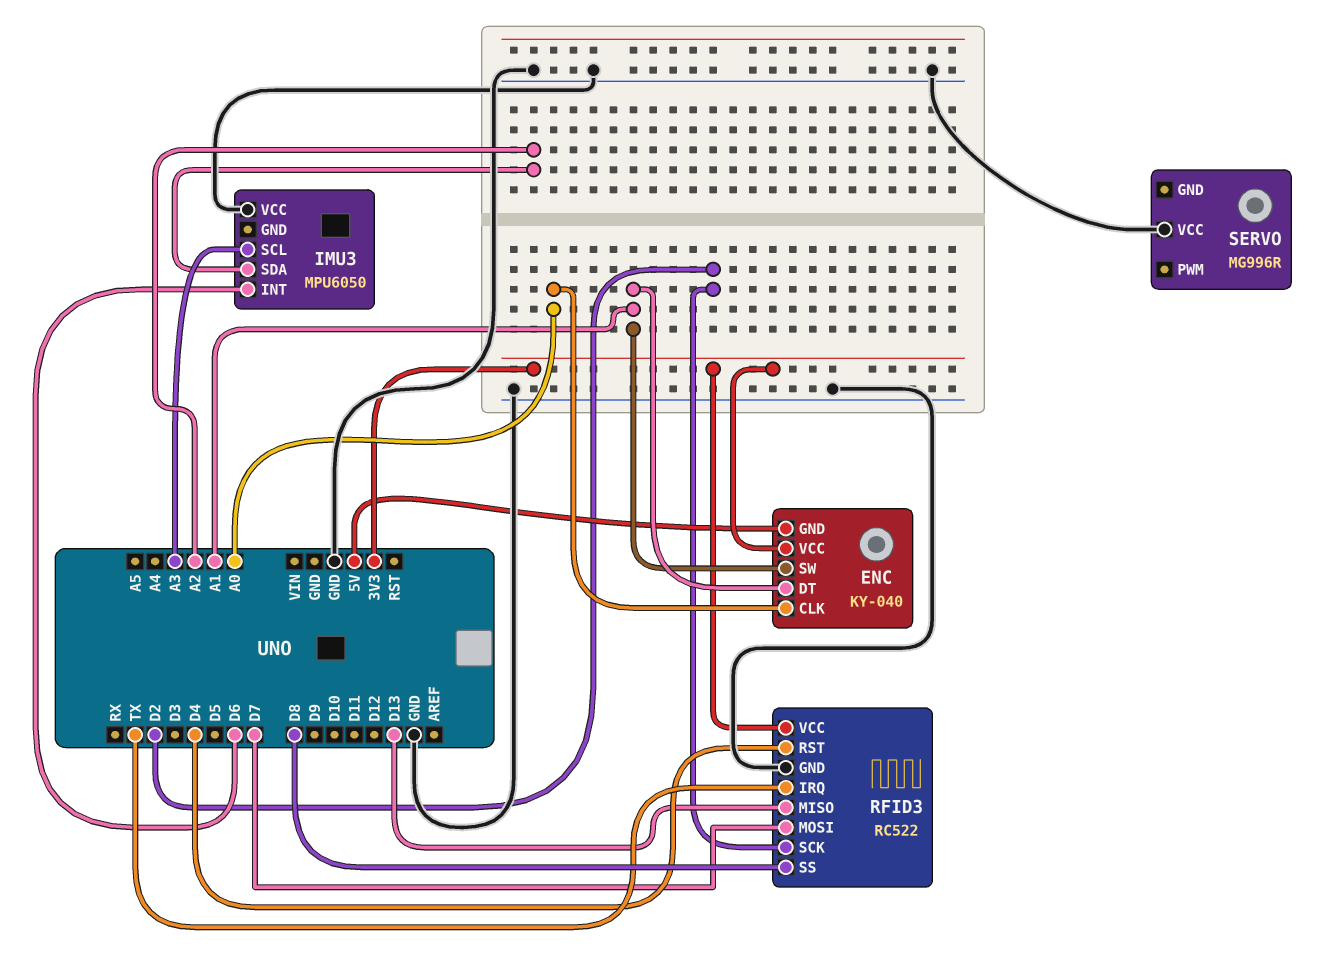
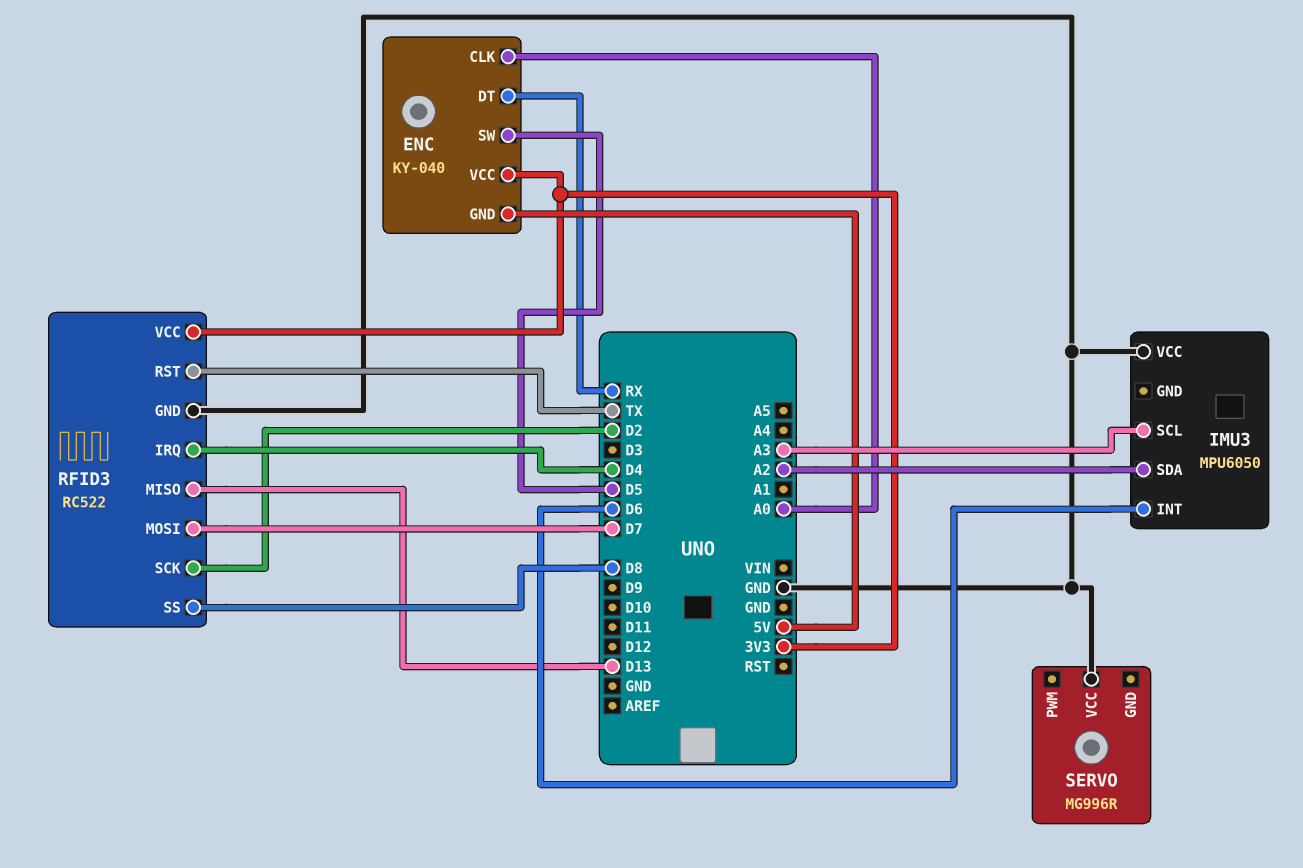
ENC pin DT: A1 -> RX
ENC pin SW: A1 -> D5
RFID3 pin IRQ: TX -> D4
RFID3 pin RST: D4 -> TX

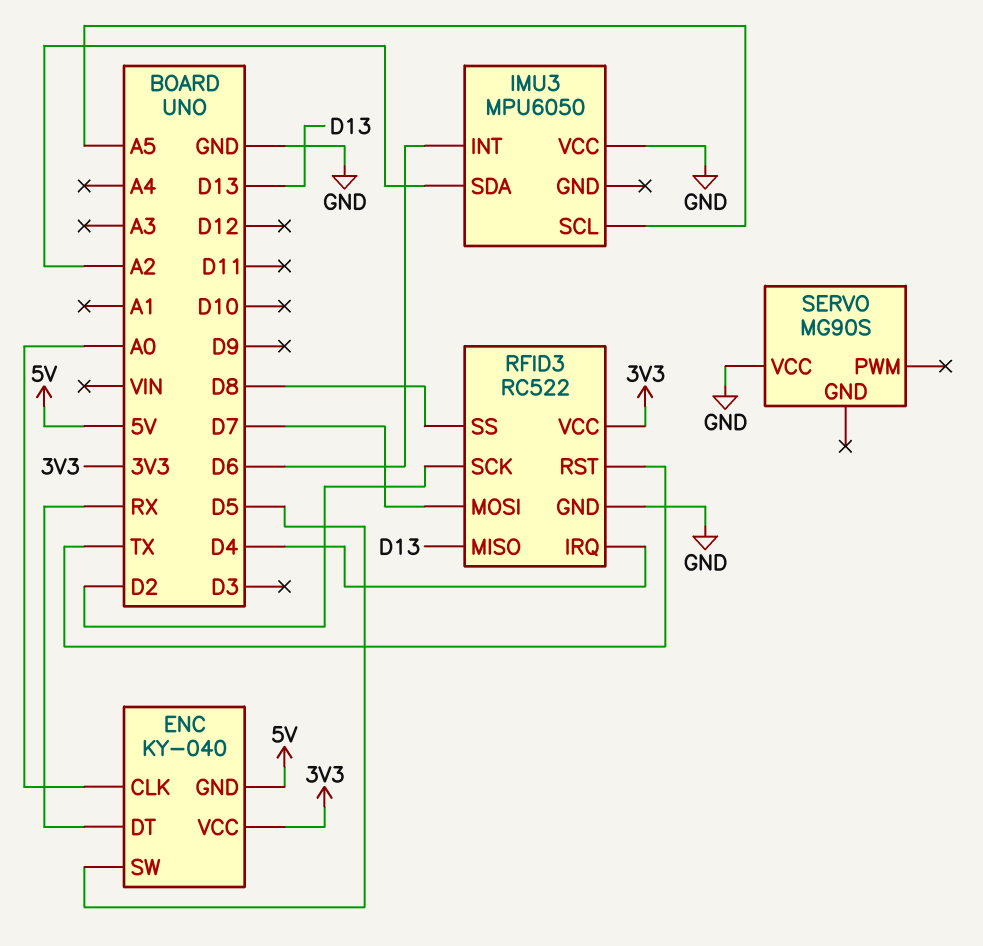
IMU3 pin SCL: A3 -> A5
SERVO: MG996R -> MG90S

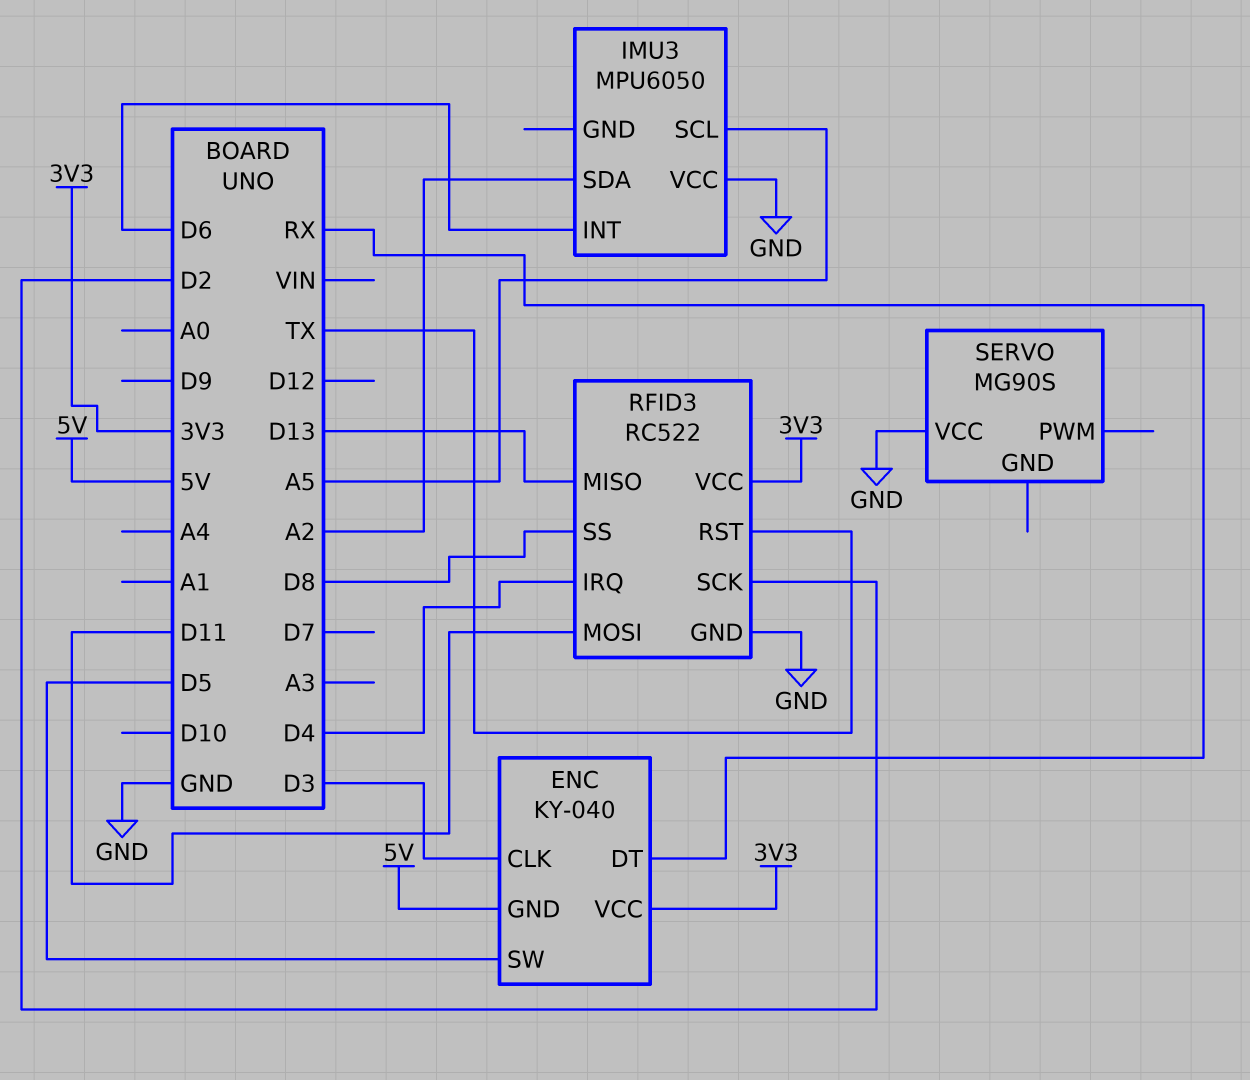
ENC pin CLK: A0 -> D3
RFID3 pin MOSI: D7 -> D11

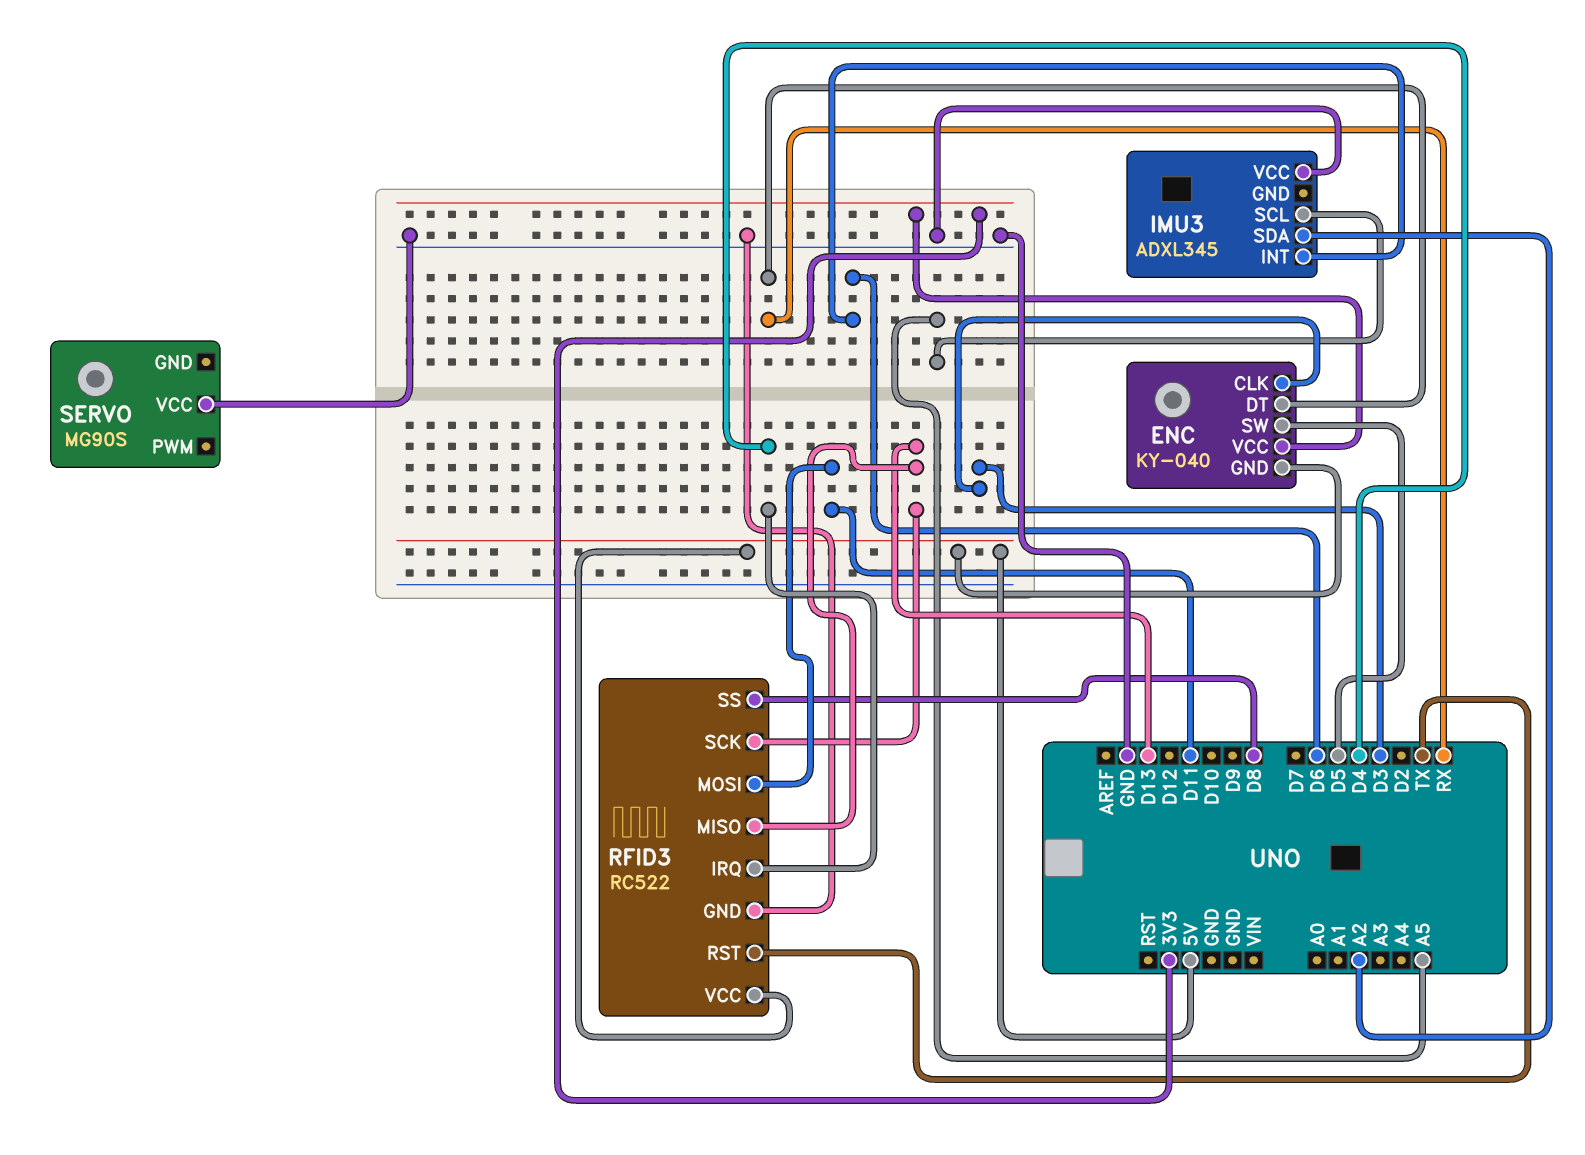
IMU3: MPU6050 -> ADXL345
RFID3 pin SCK: D2 -> D13
RFID3 pin VCC: 3V3 -> 5V

